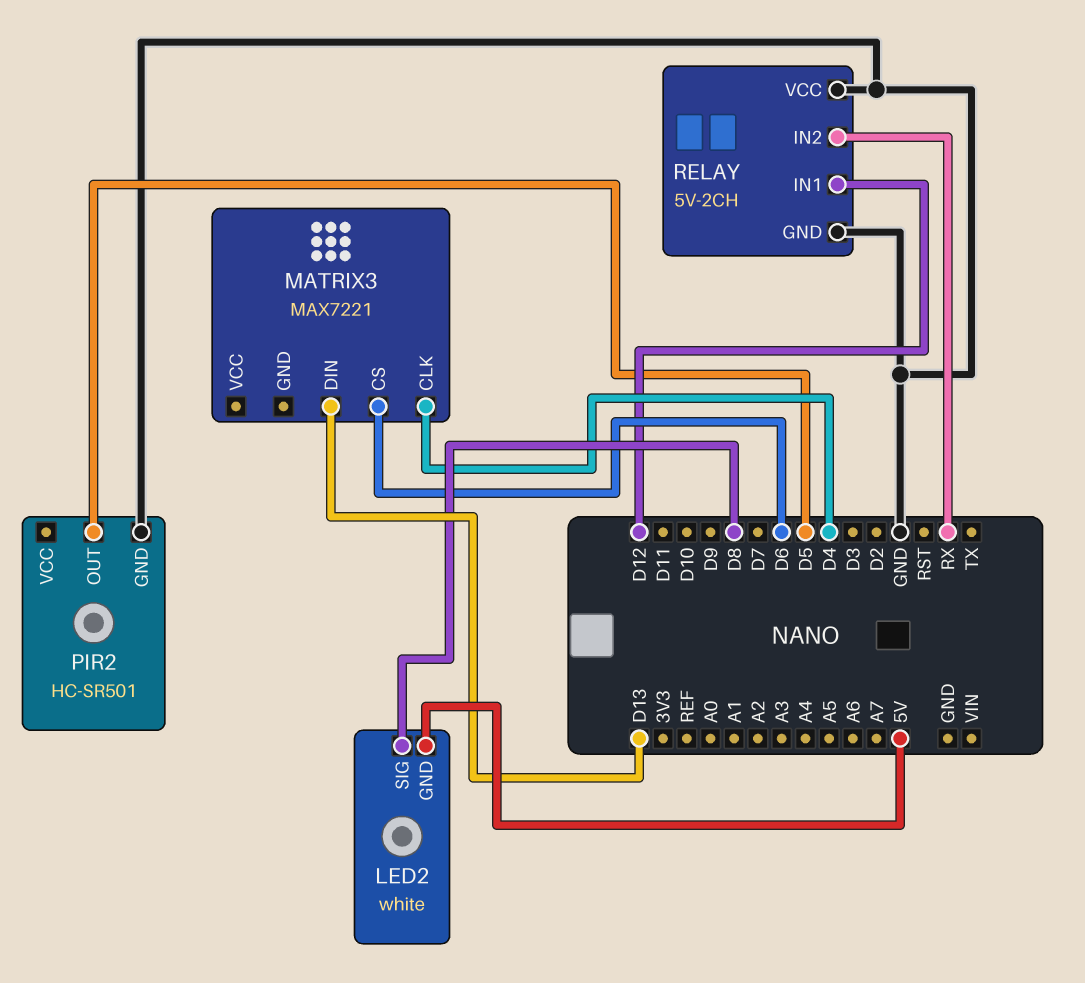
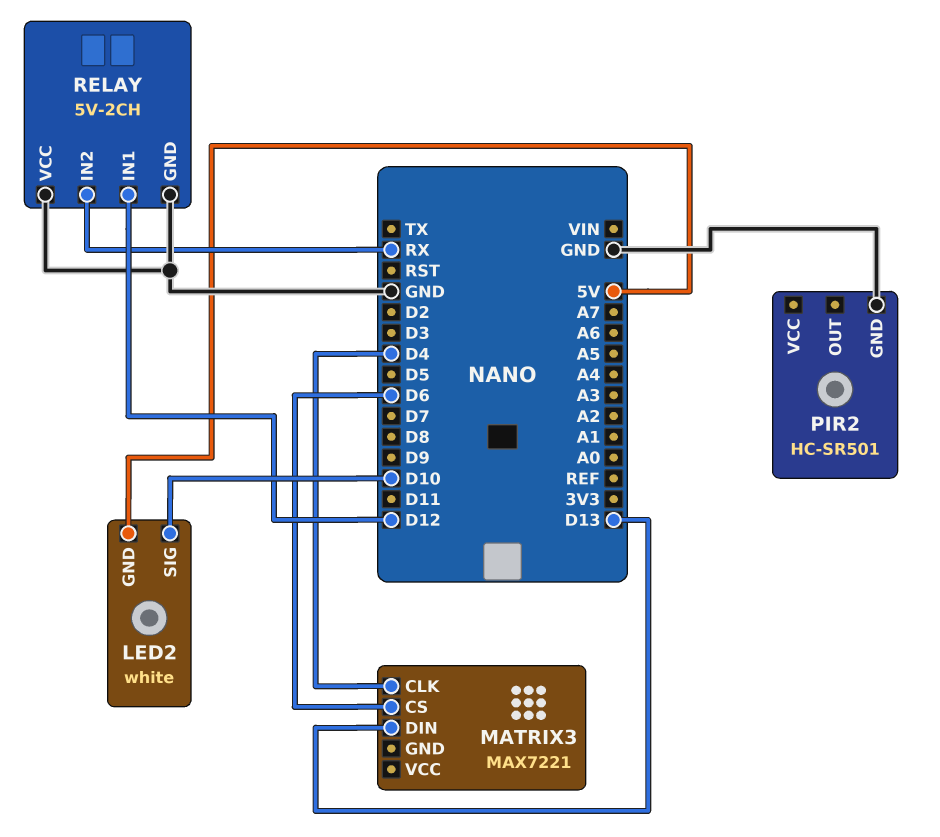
LED2 pin SIG: D8 -> D10
PIR2 pin OUT: D5 -> none

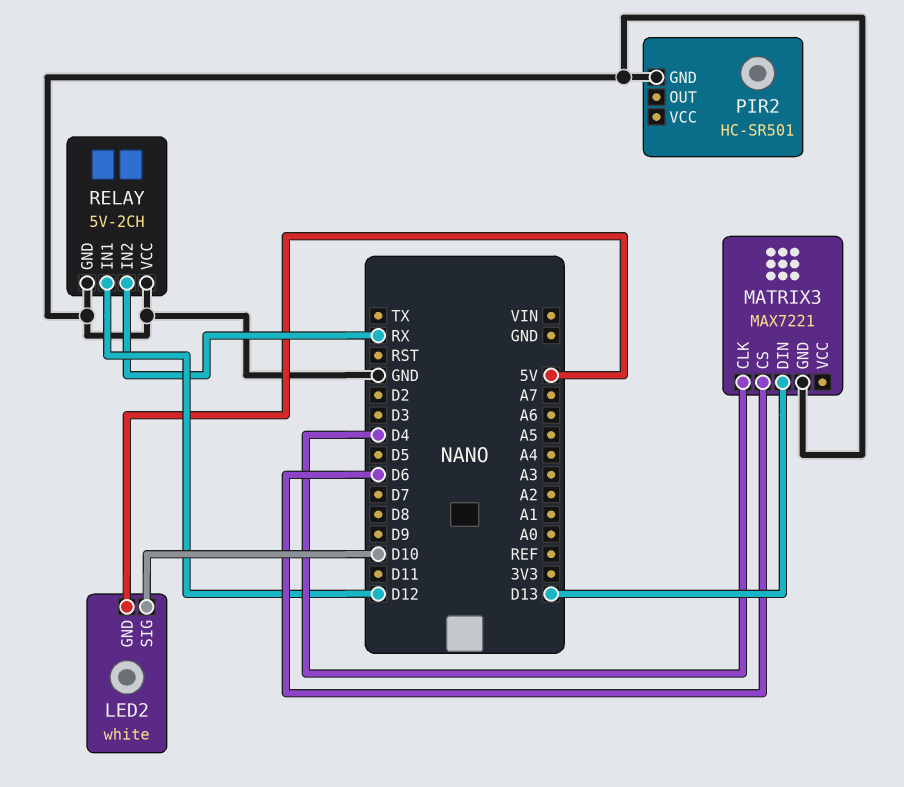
MATRIX3 pin GND: none -> GND

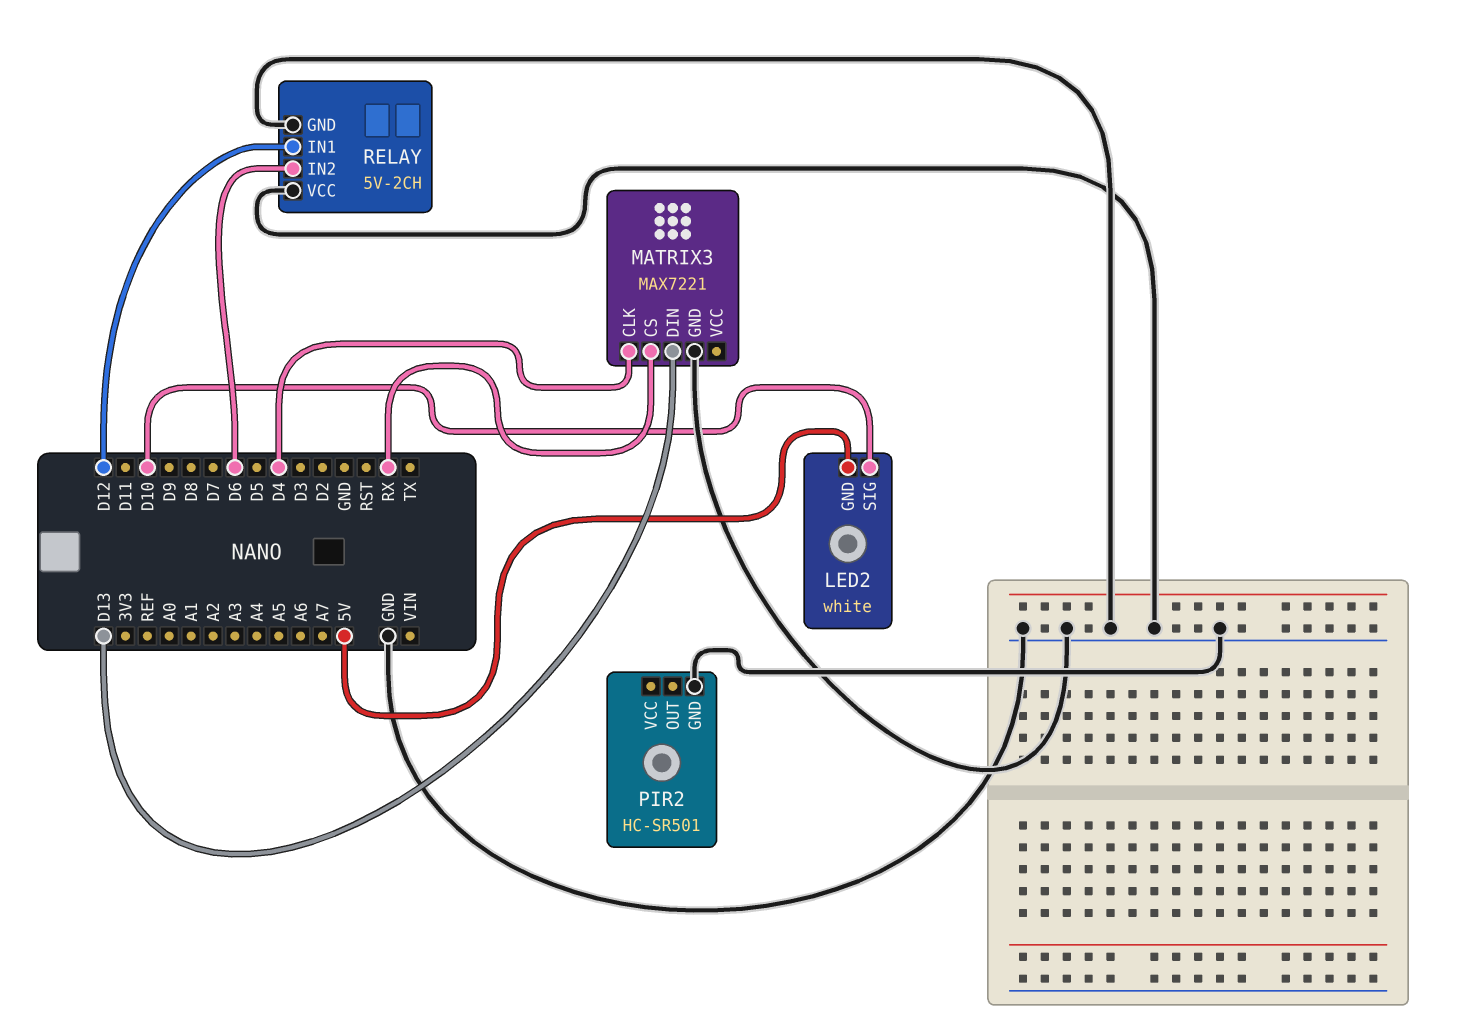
MATRIX3 pin CS: D6 -> RX
RELAY pin IN2: RX -> D6

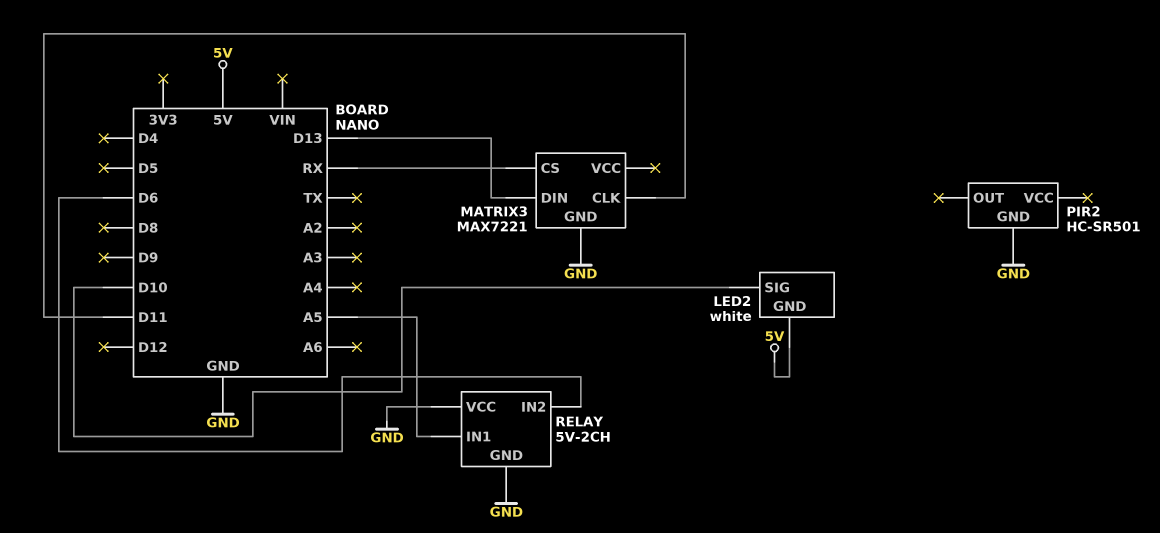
MATRIX3 pin CLK: D4 -> D11
RELAY pin IN1: D12 -> A5

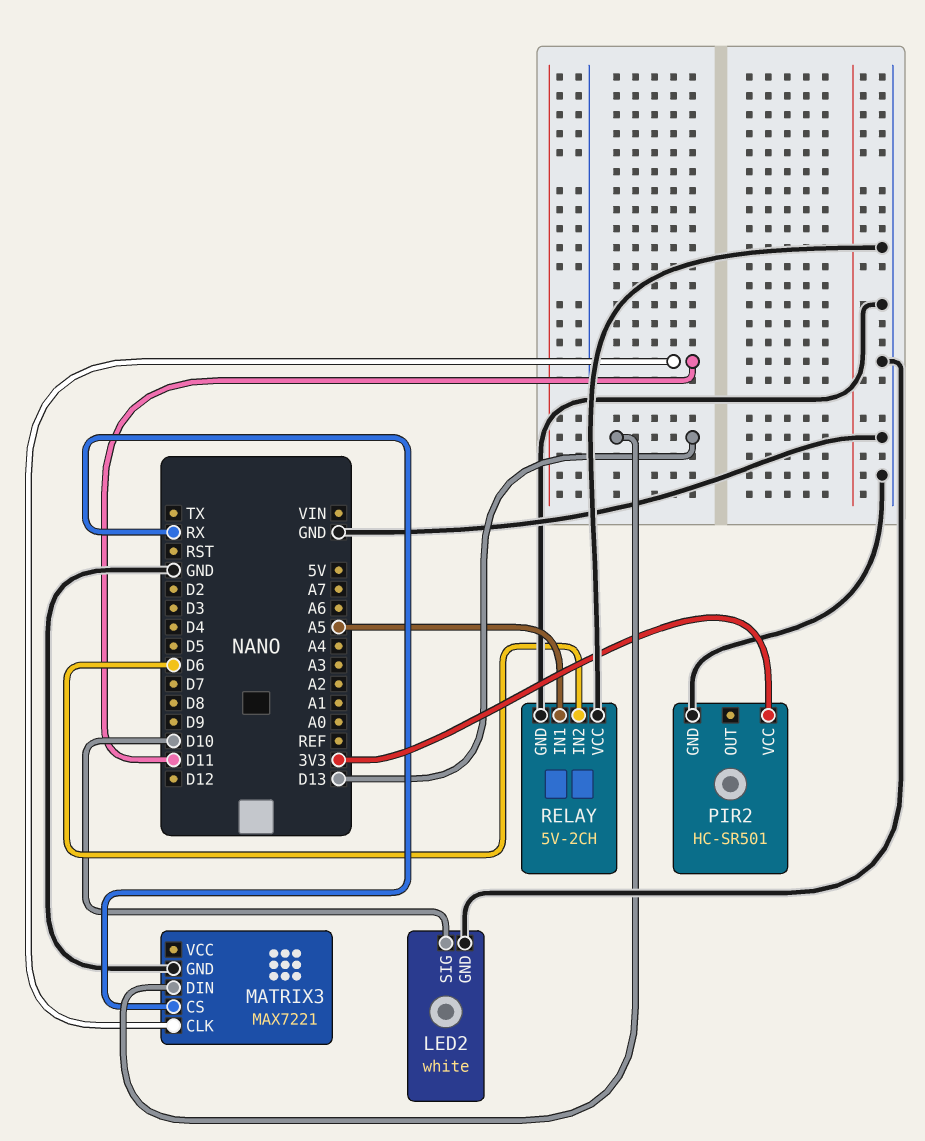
LED2 pin GND: 5V -> GND
PIR2 pin VCC: none -> 3V3

